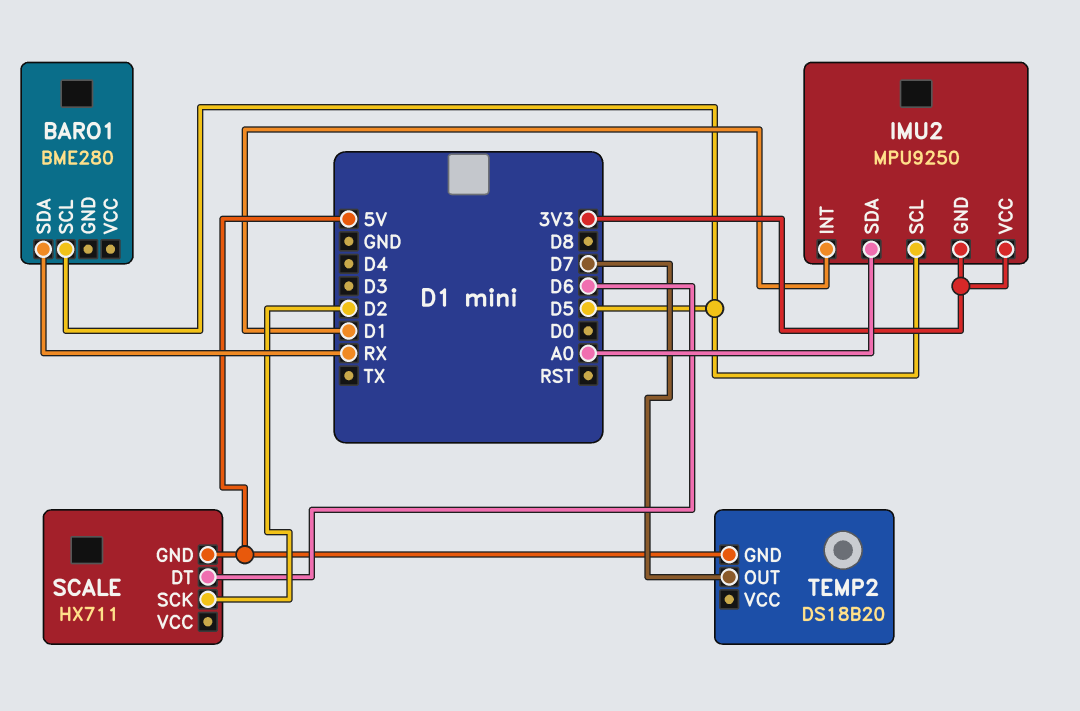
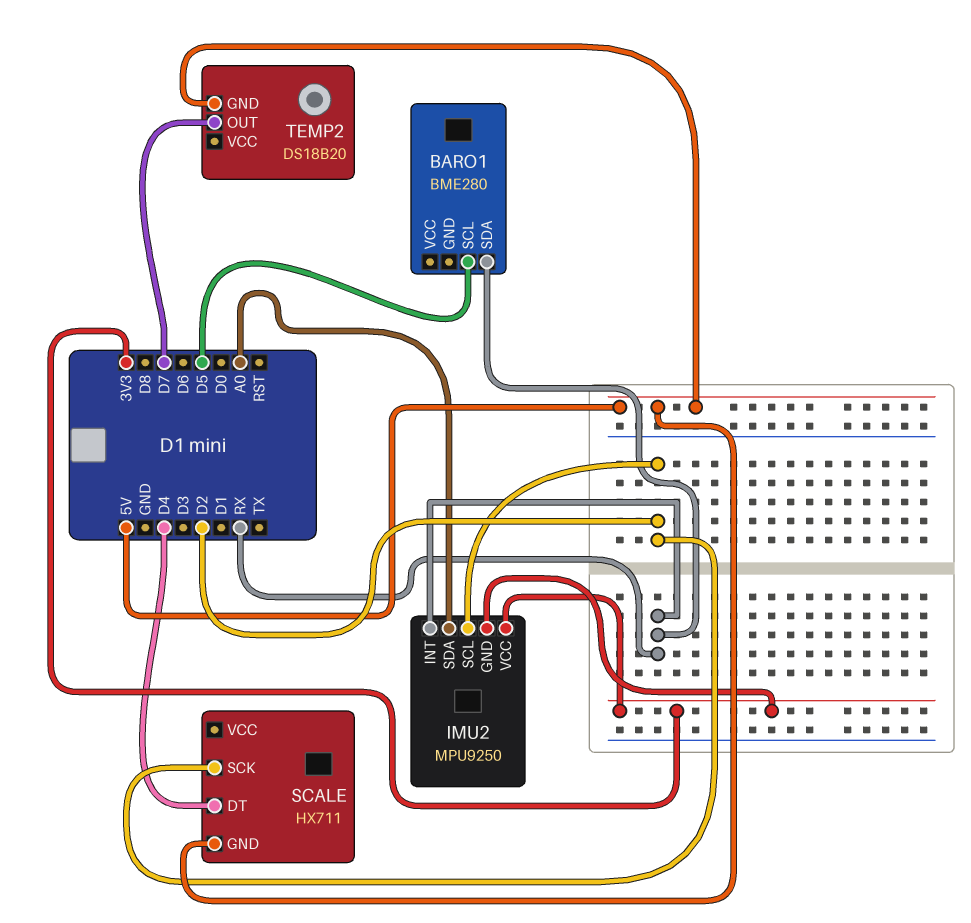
IMU2 pin INT: D1 -> RX
IMU2 pin SCL: D5 -> D2
SCALE pin DT: D6 -> D4

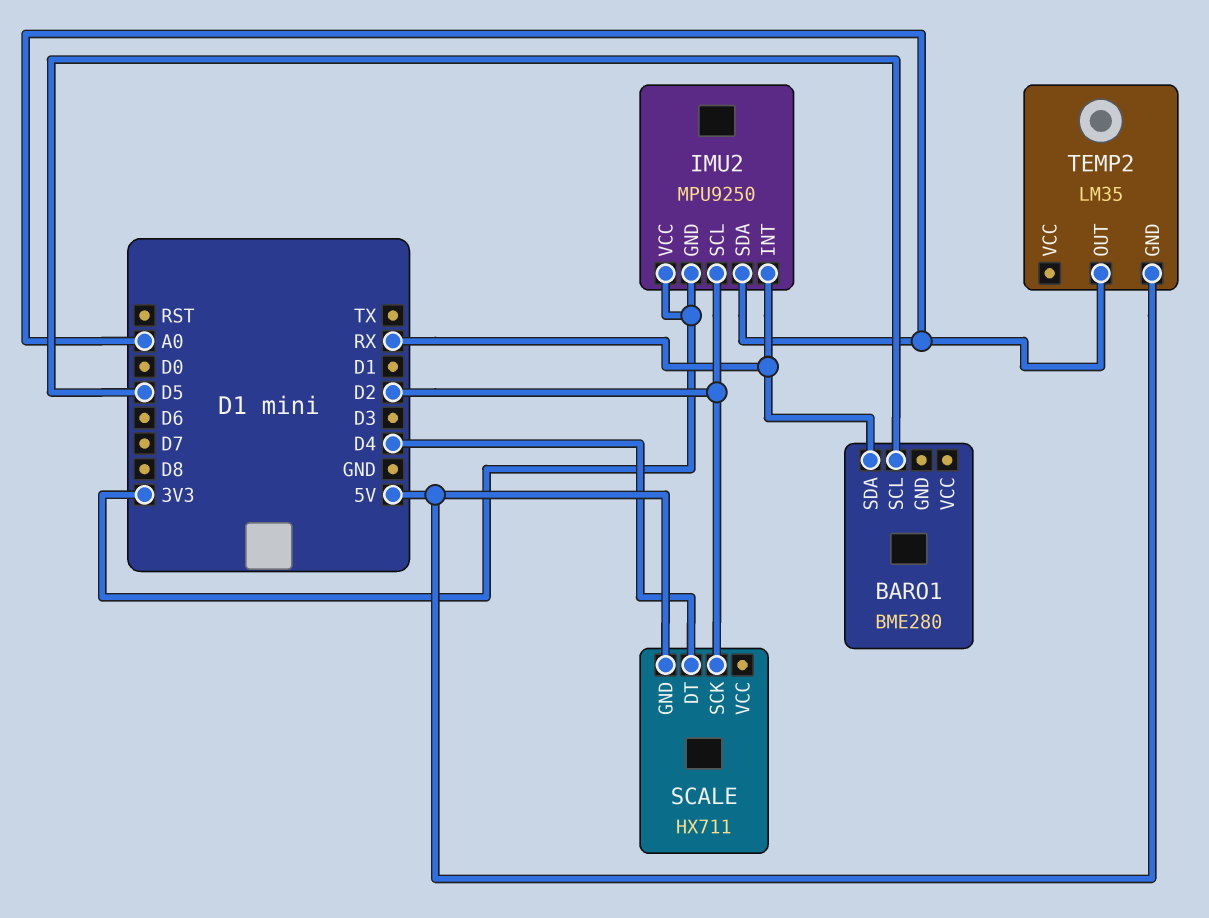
TEMP2: DS18B20 -> LM35
TEMP2 pin OUT: D7 -> A0

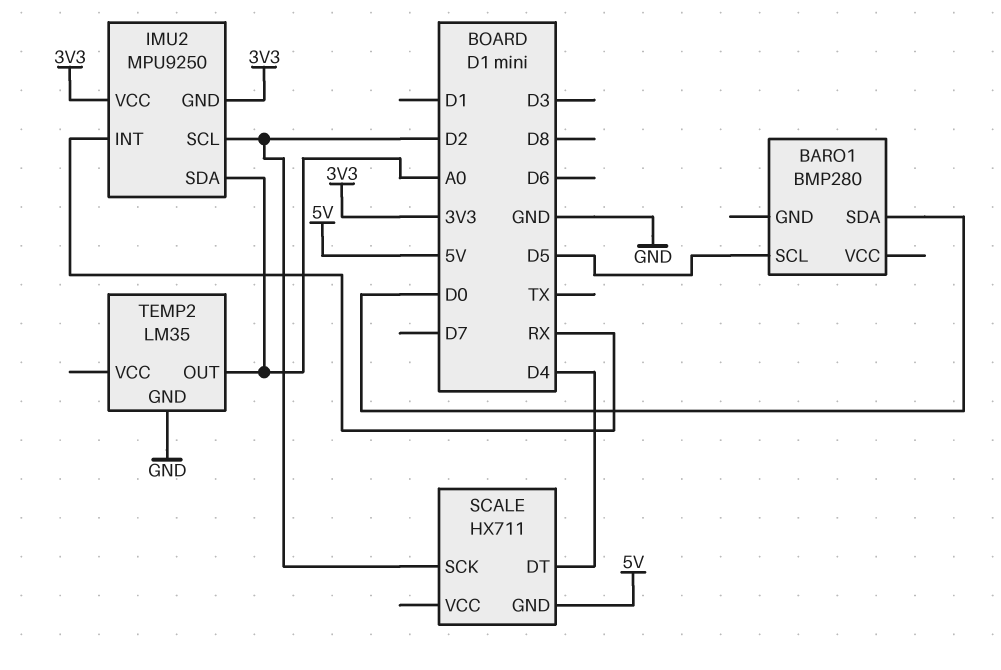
BARO1: BME280 -> BMP280
BARO1 pin SDA: RX -> D0
TEMP2 pin GND: 5V -> GND

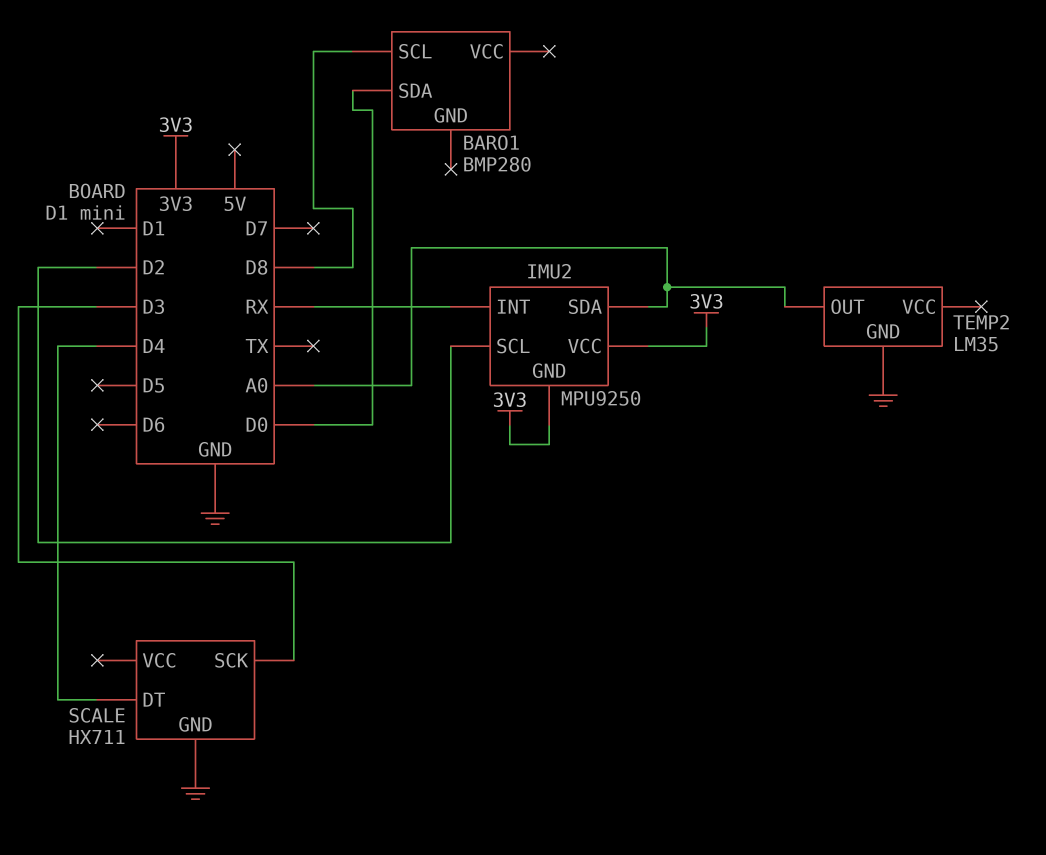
BARO1 pin SCL: D5 -> D8
SCALE pin GND: 5V -> GND
SCALE pin SCK: D2 -> D3

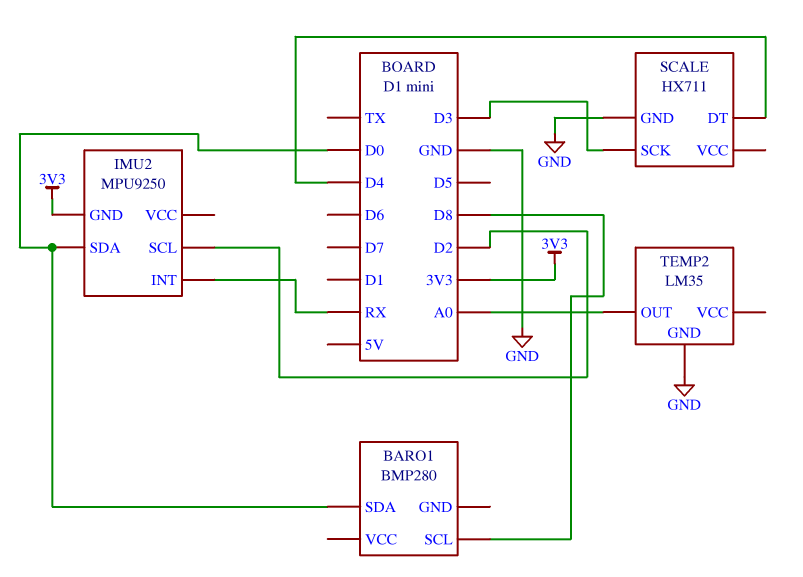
IMU2 pin SDA: A0 -> D0
IMU2 pin VCC: 3V3 -> none

